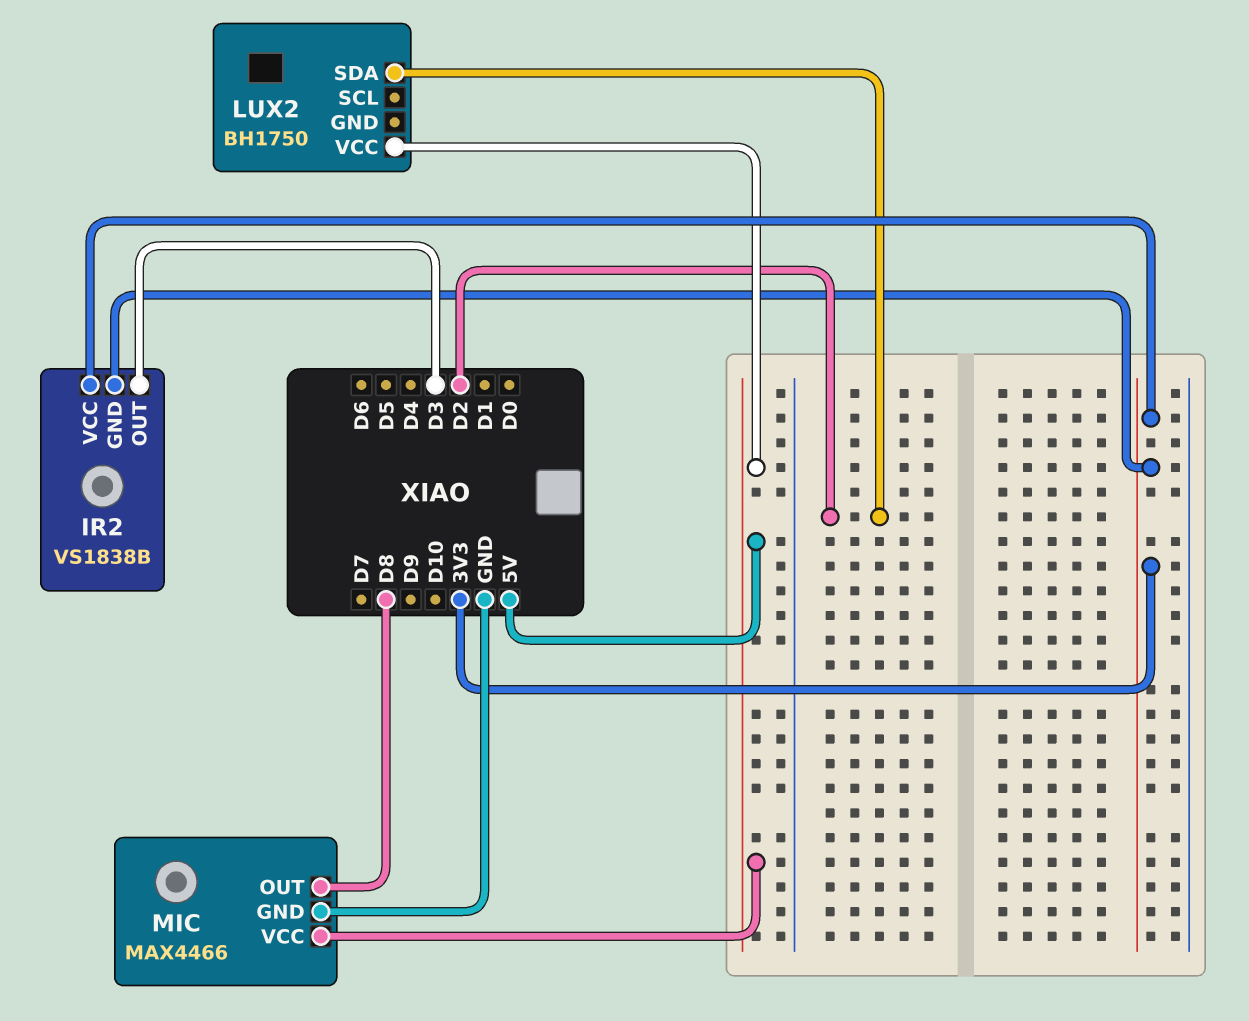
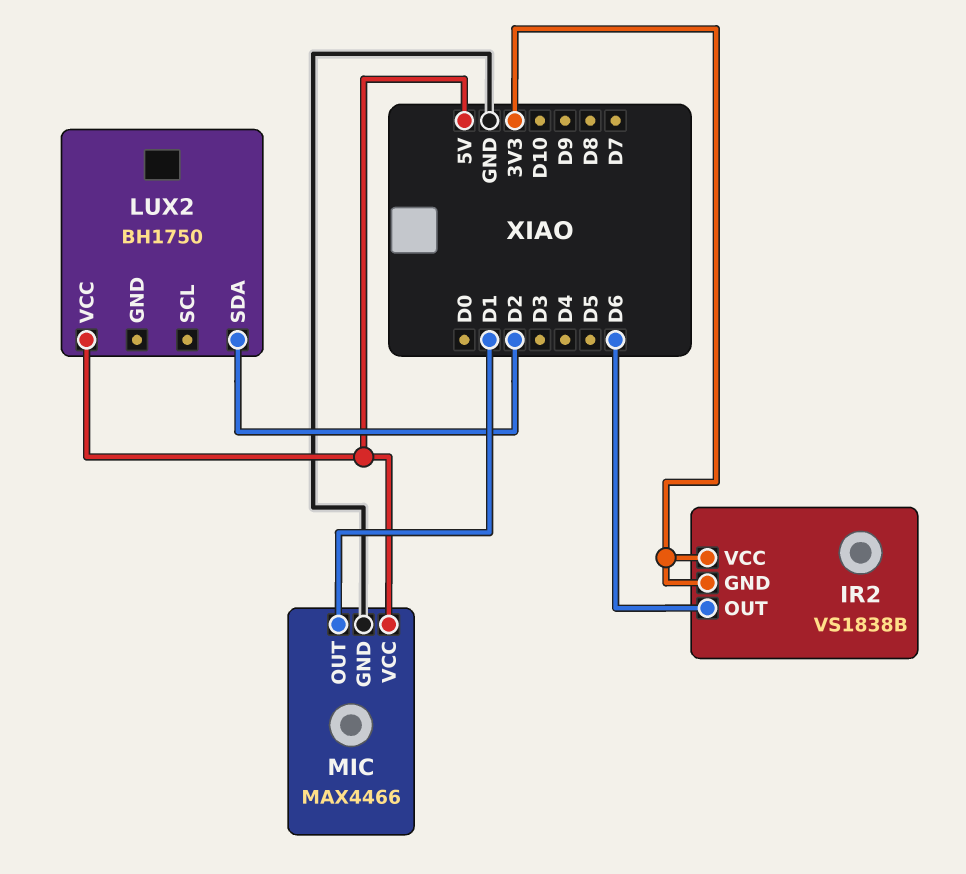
IR2 pin OUT: D3 -> D6
MIC pin OUT: D8 -> D1

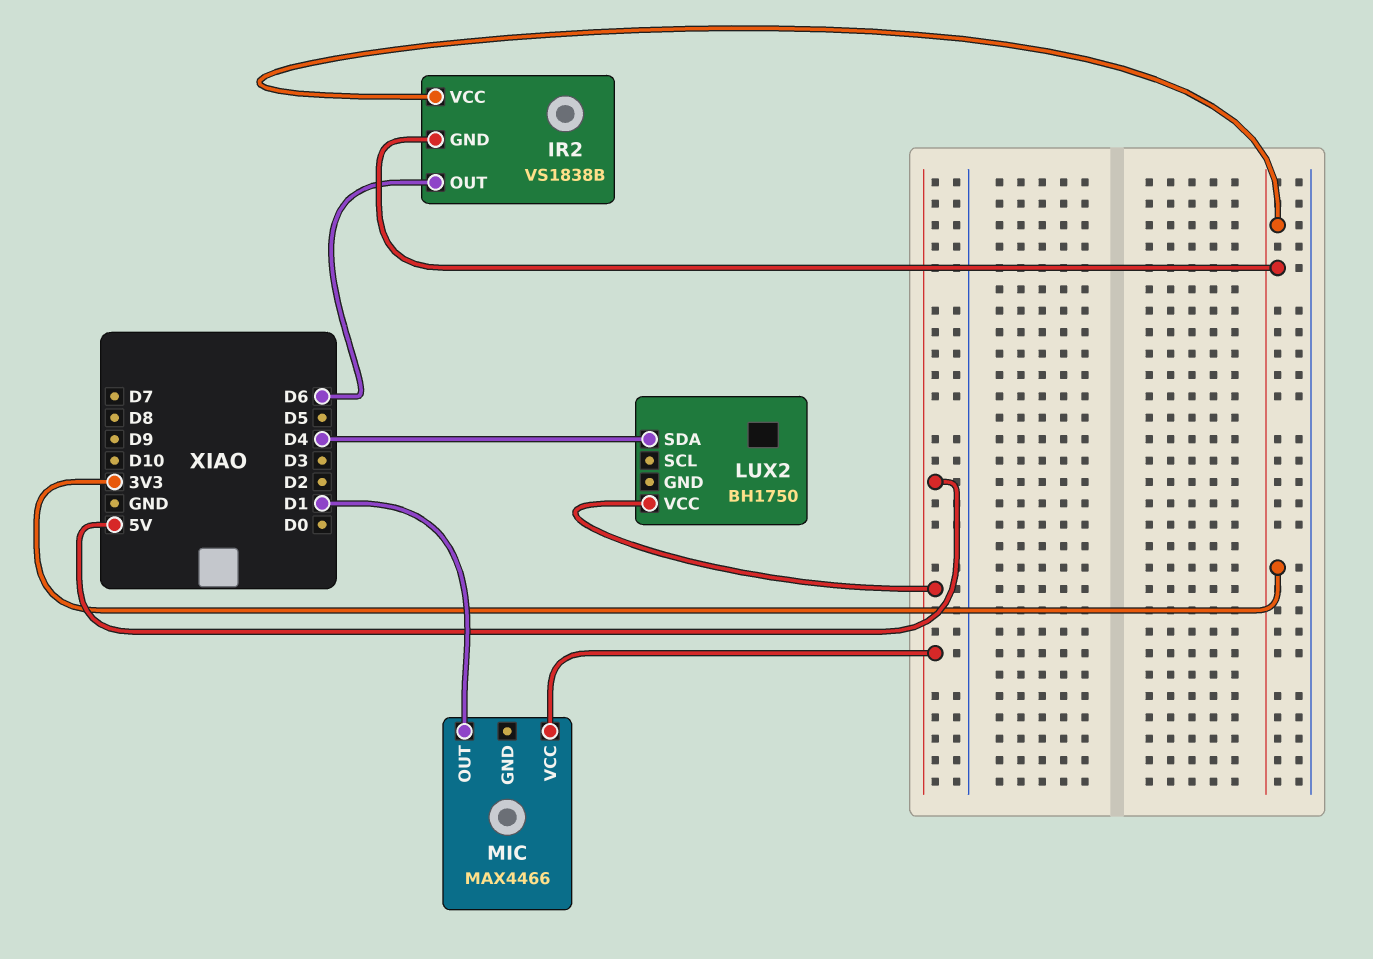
LUX2 pin SDA: D2 -> D4
MIC pin GND: GND -> none

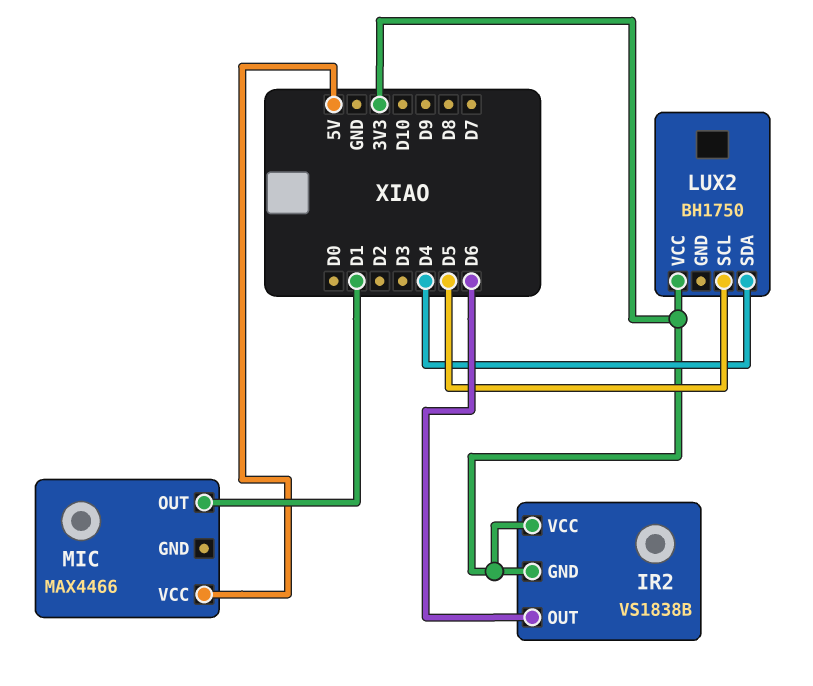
LUX2 pin SCL: none -> D5
LUX2 pin VCC: 5V -> 3V3

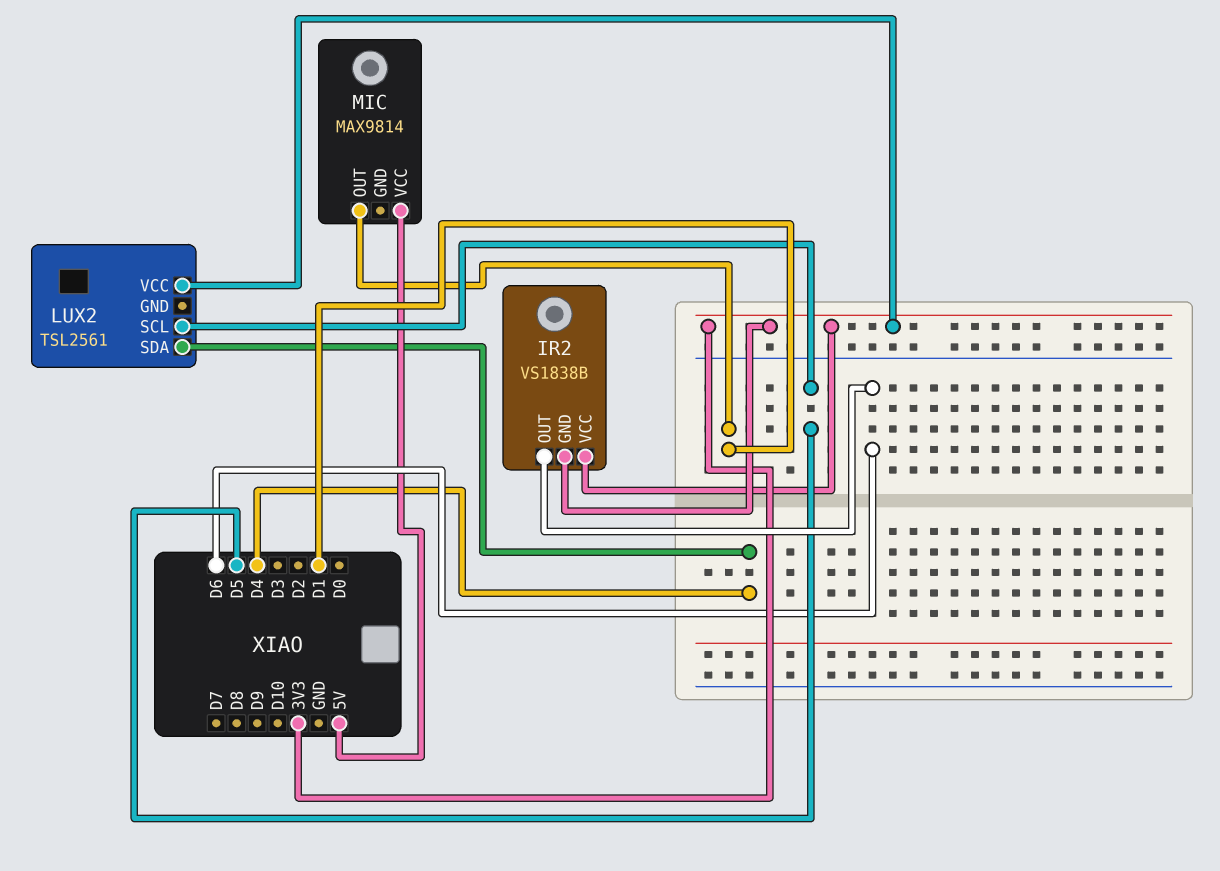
LUX2: BH1750 -> TSL2561
MIC: MAX4466 -> MAX9814

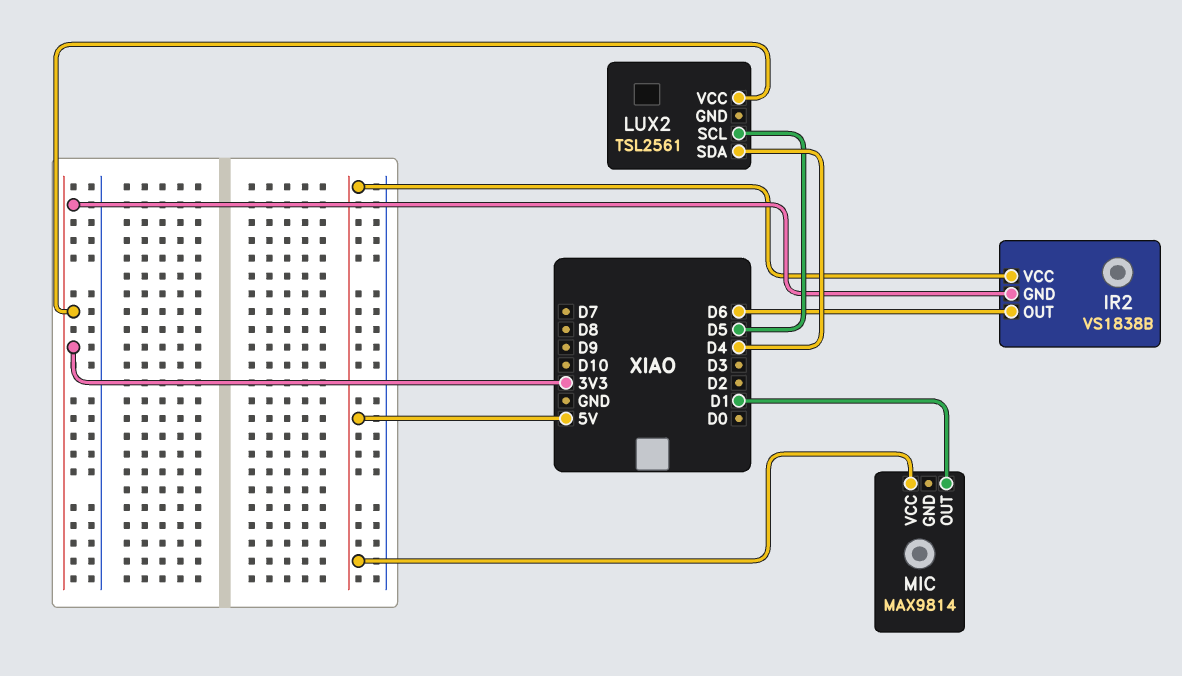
IR2 pin VCC: 3V3 -> 5V

